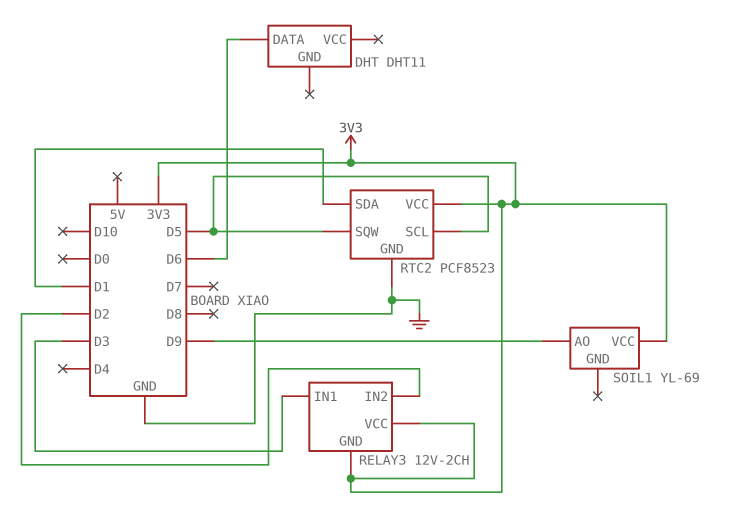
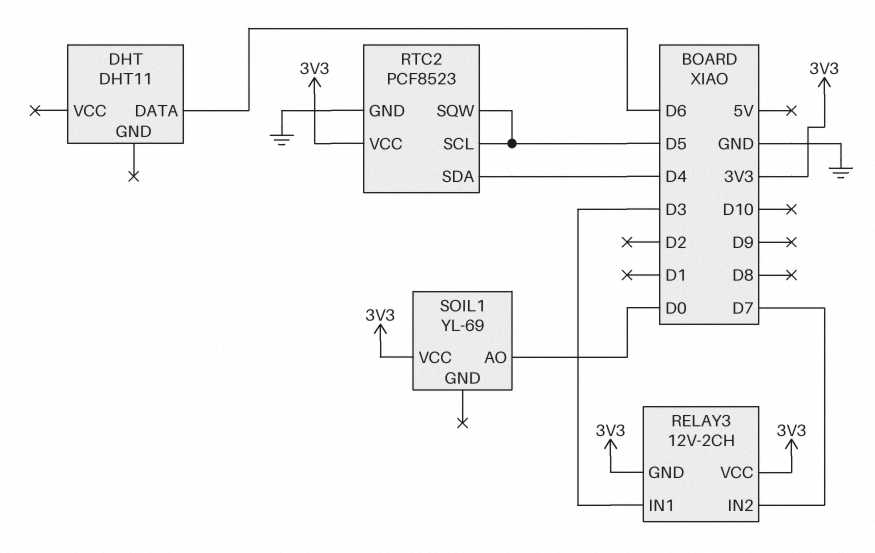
RELAY3 pin IN2: D2 -> D7
RTC2 pin SDA: D1 -> D4
SOIL1 pin AO: D9 -> D0

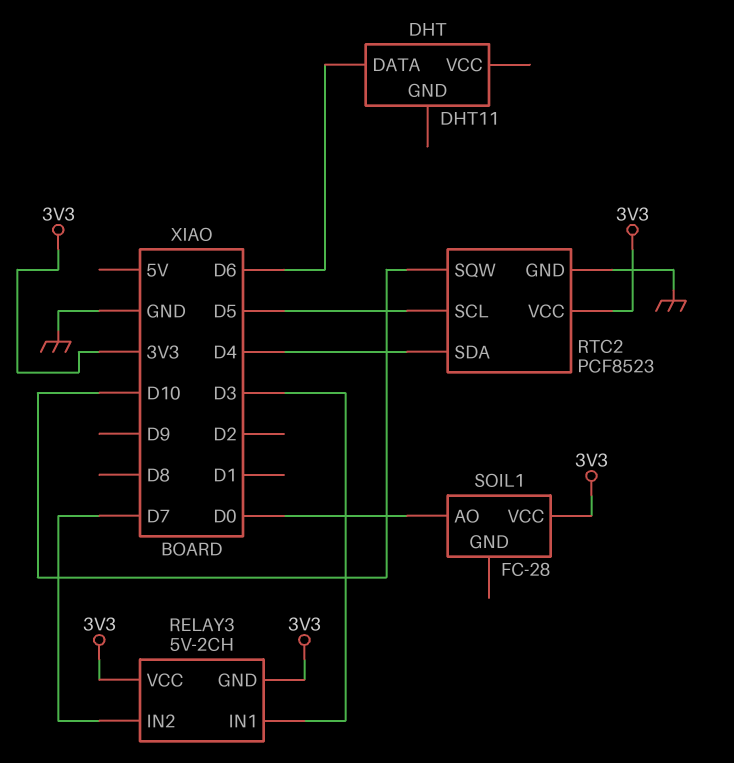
RELAY3: 12V-2CH -> 5V-2CH
RTC2 pin SQW: D5 -> D10
SOIL1: YL-69 -> FC-28

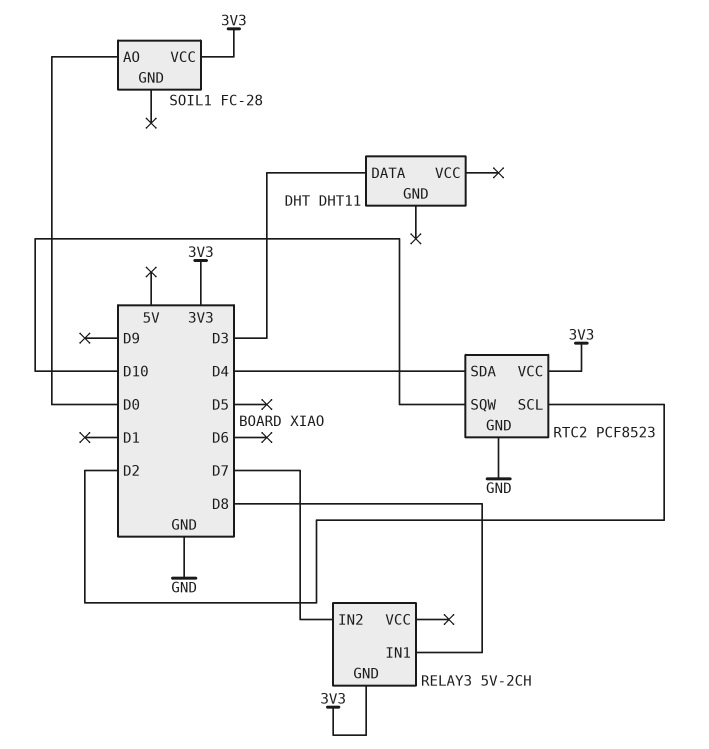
DHT pin DATA: D6 -> D3
RELAY3 pin IN1: D3 -> D8
RELAY3 pin VCC: 3V3 -> none
RTC2 pin SCL: D5 -> D2

